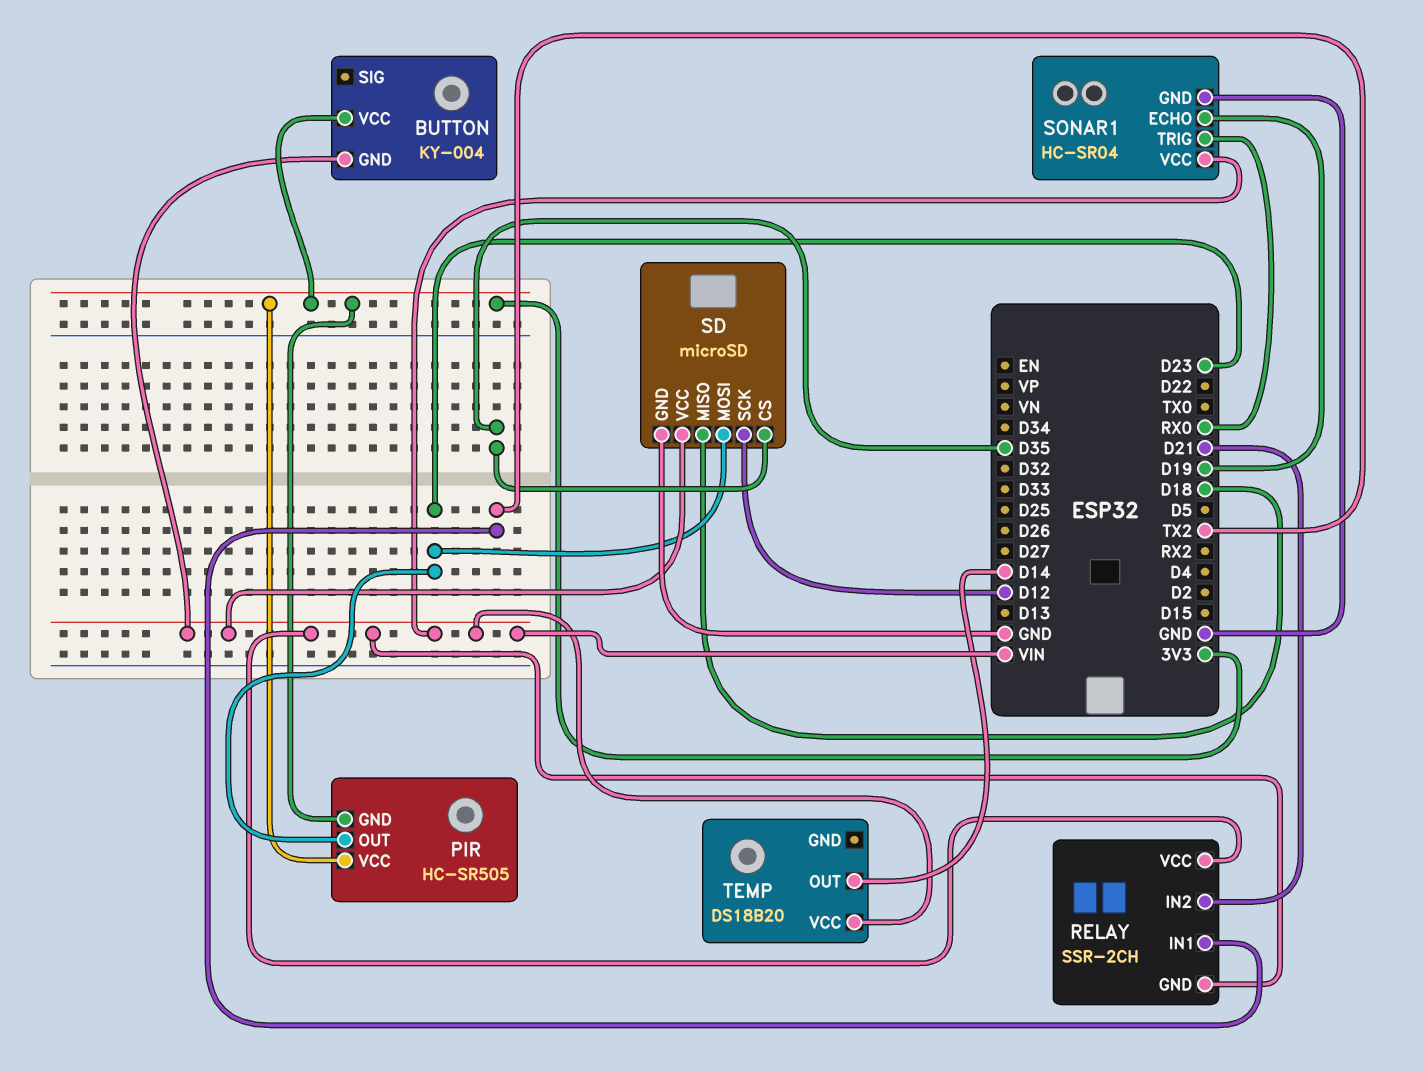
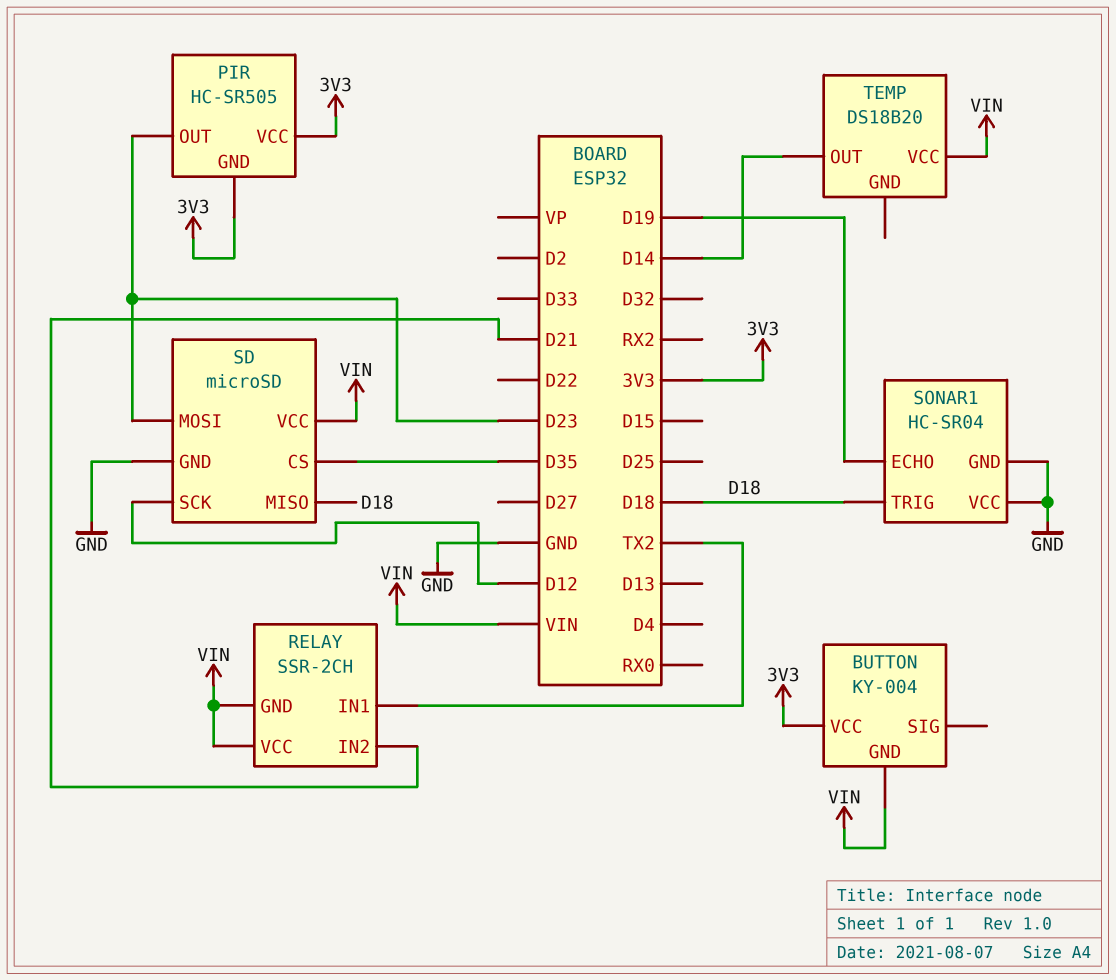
SONAR1 pin TRIG: RX0 -> D18
SONAR1 pin VCC: VIN -> GND

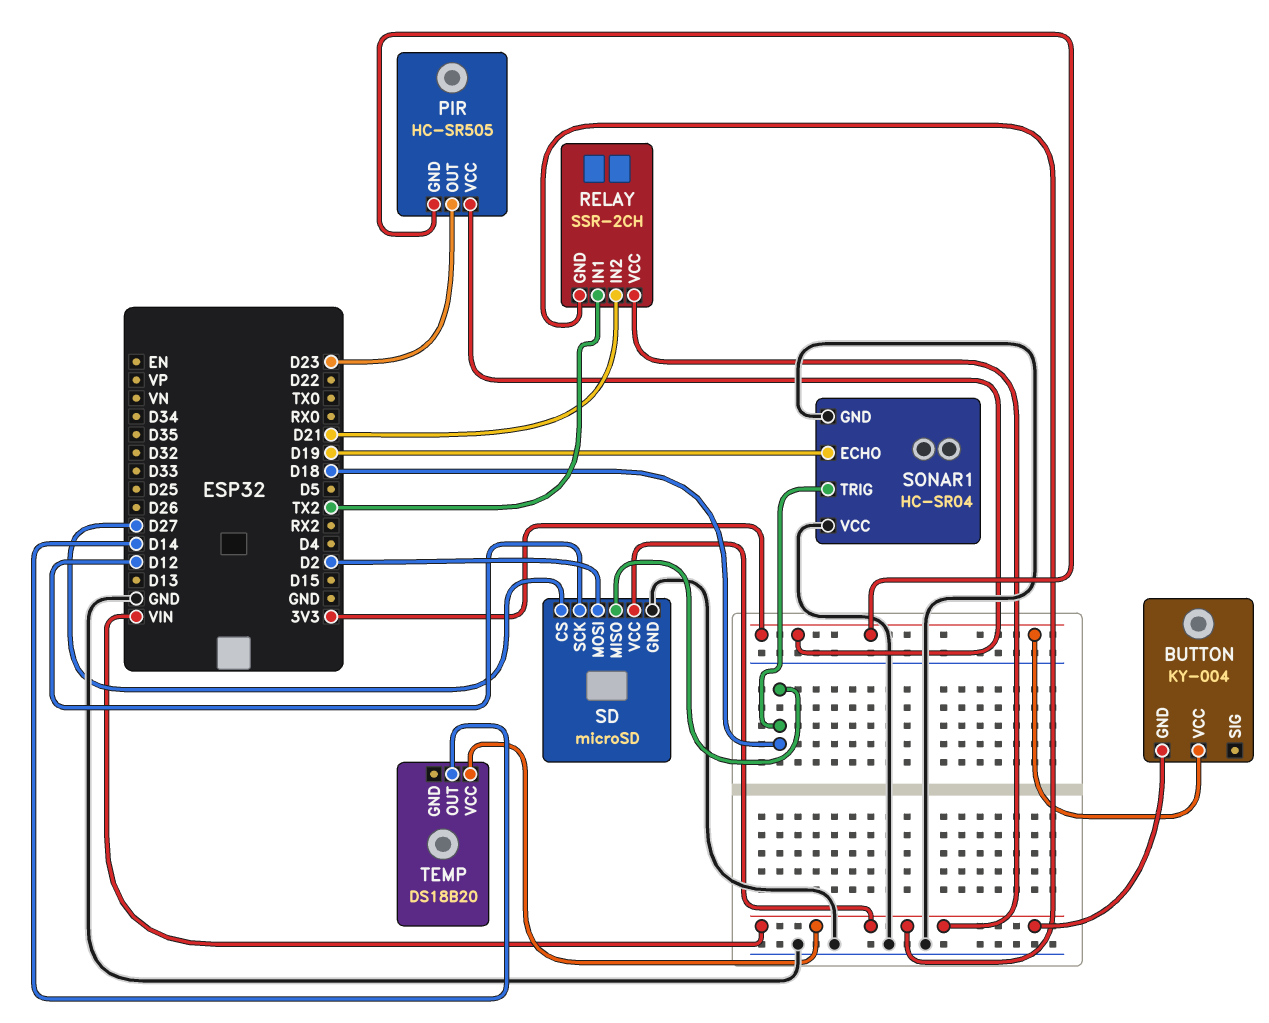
SD pin CS: D35 -> D27
SD pin MOSI: D23 -> D2

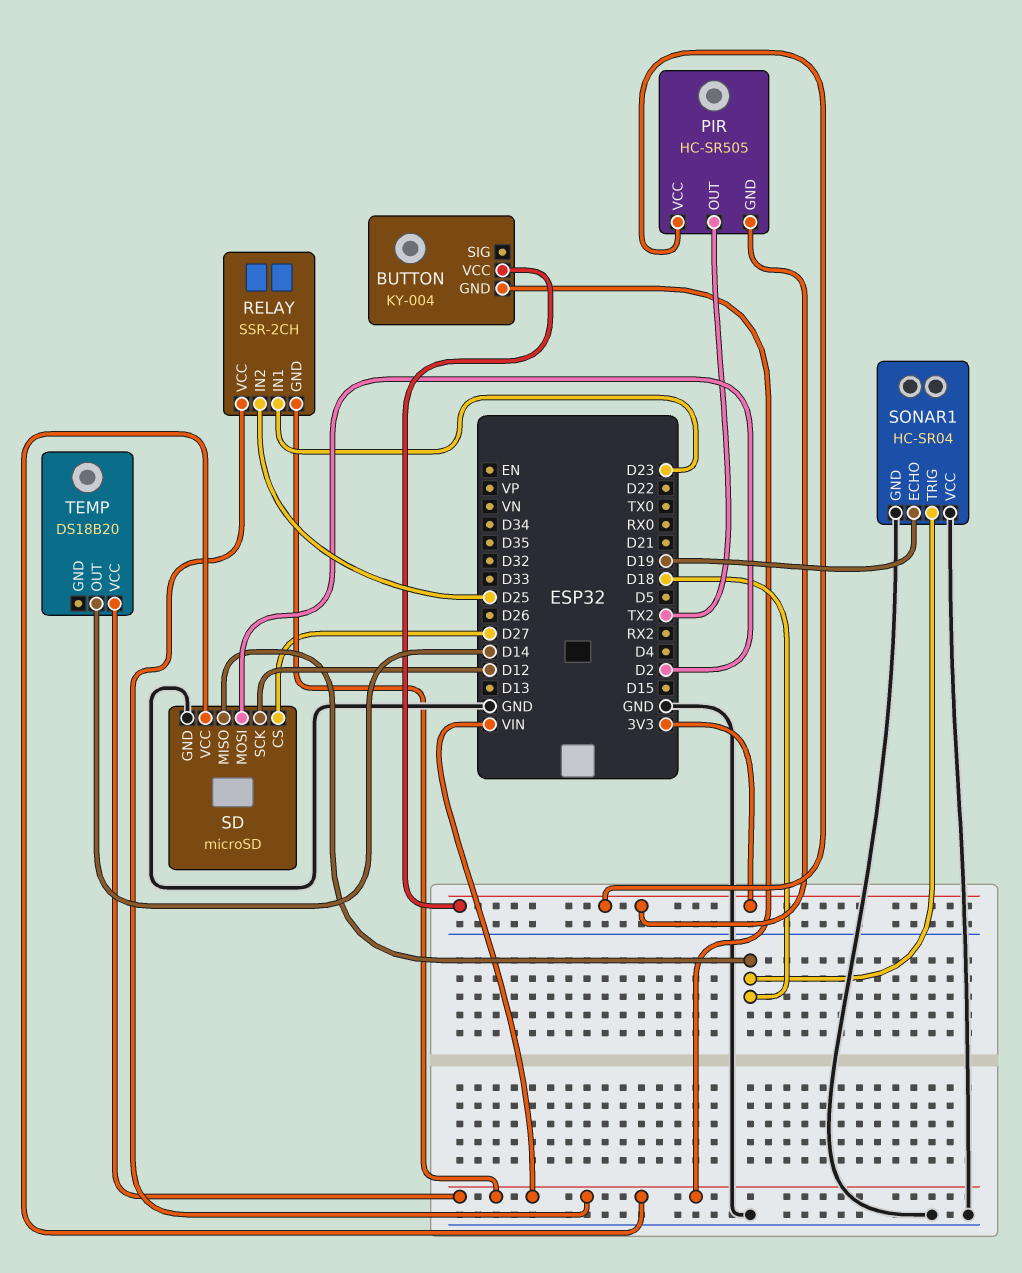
PIR pin OUT: D23 -> TX2
RELAY pin IN1: TX2 -> D23
RELAY pin IN2: D21 -> D25

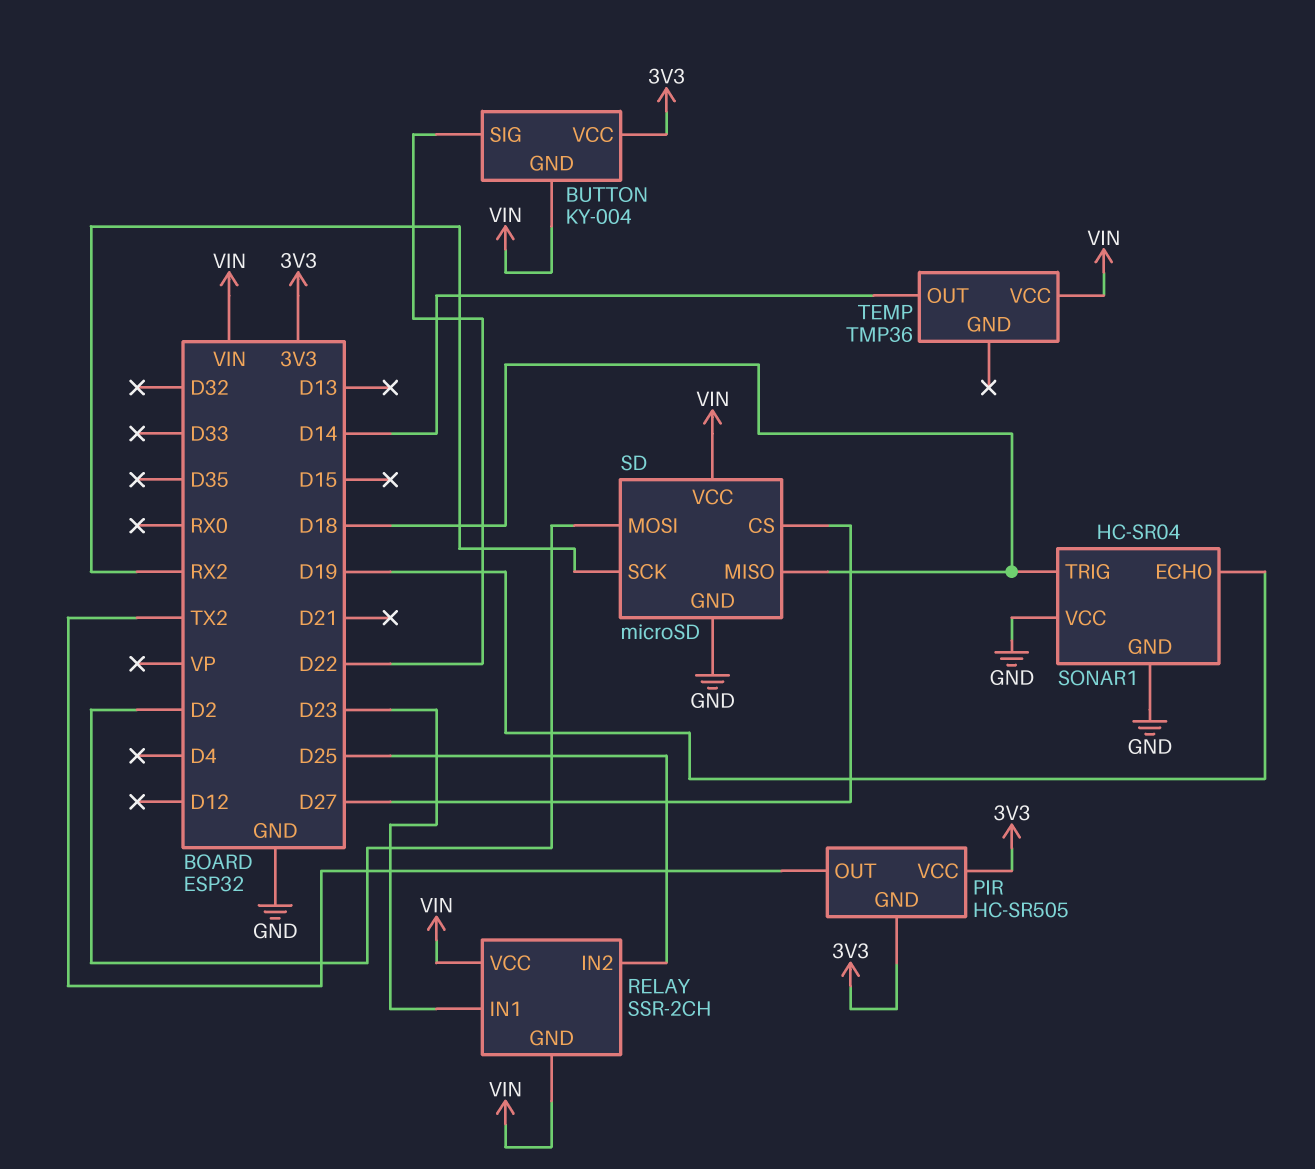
BUTTON pin SIG: none -> D22
SD pin SCK: D12 -> RX2
TEMP: DS18B20 -> TMP36

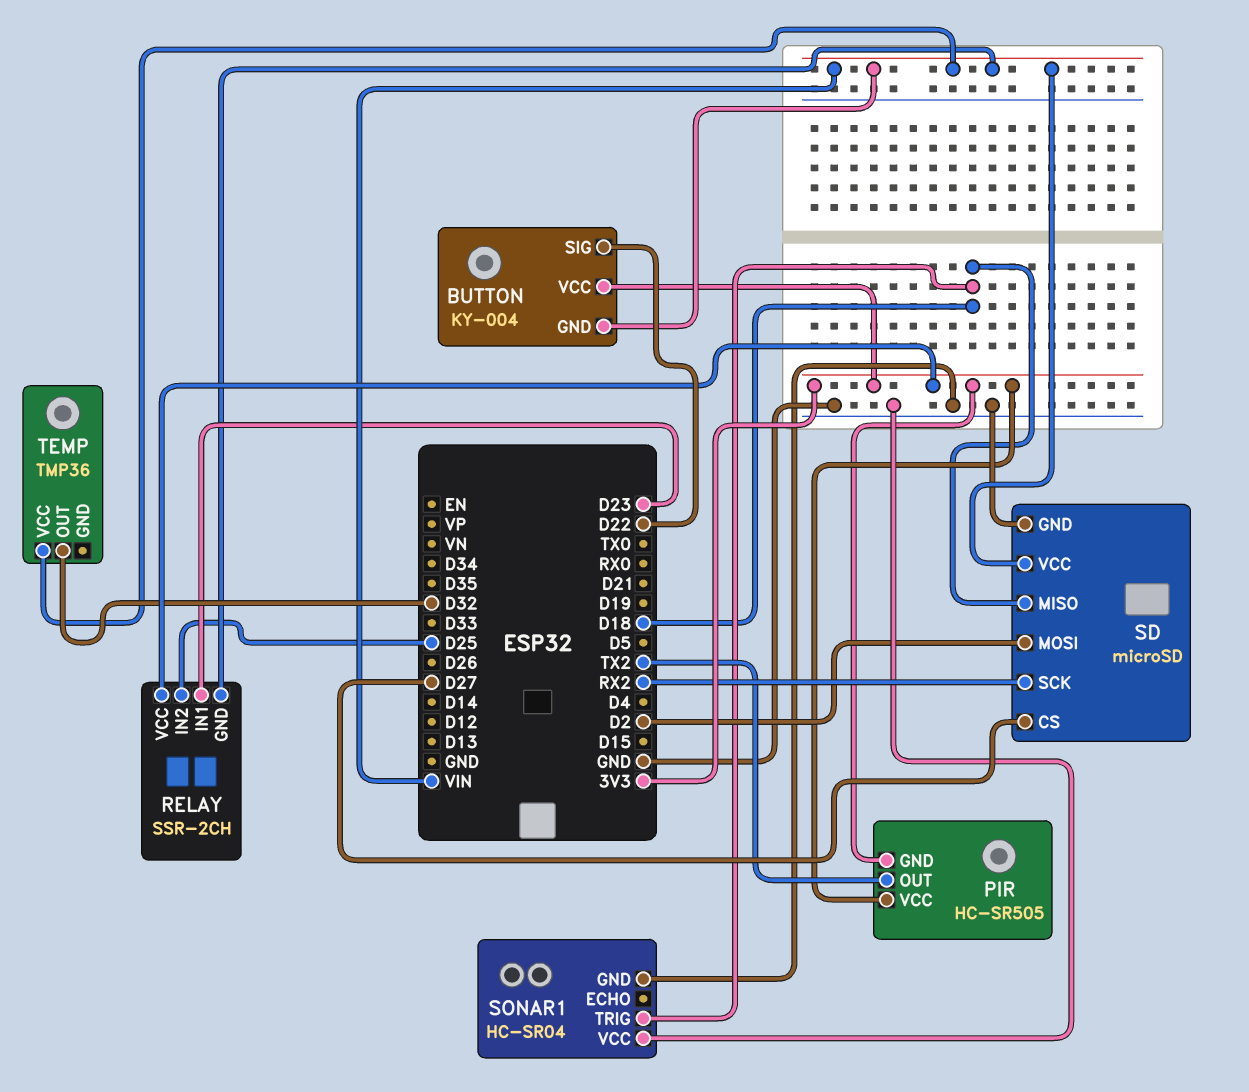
RELAY pin VCC: VIN -> 3V3
SONAR1 pin ECHO: D19 -> none
TEMP pin OUT: D14 -> D32

